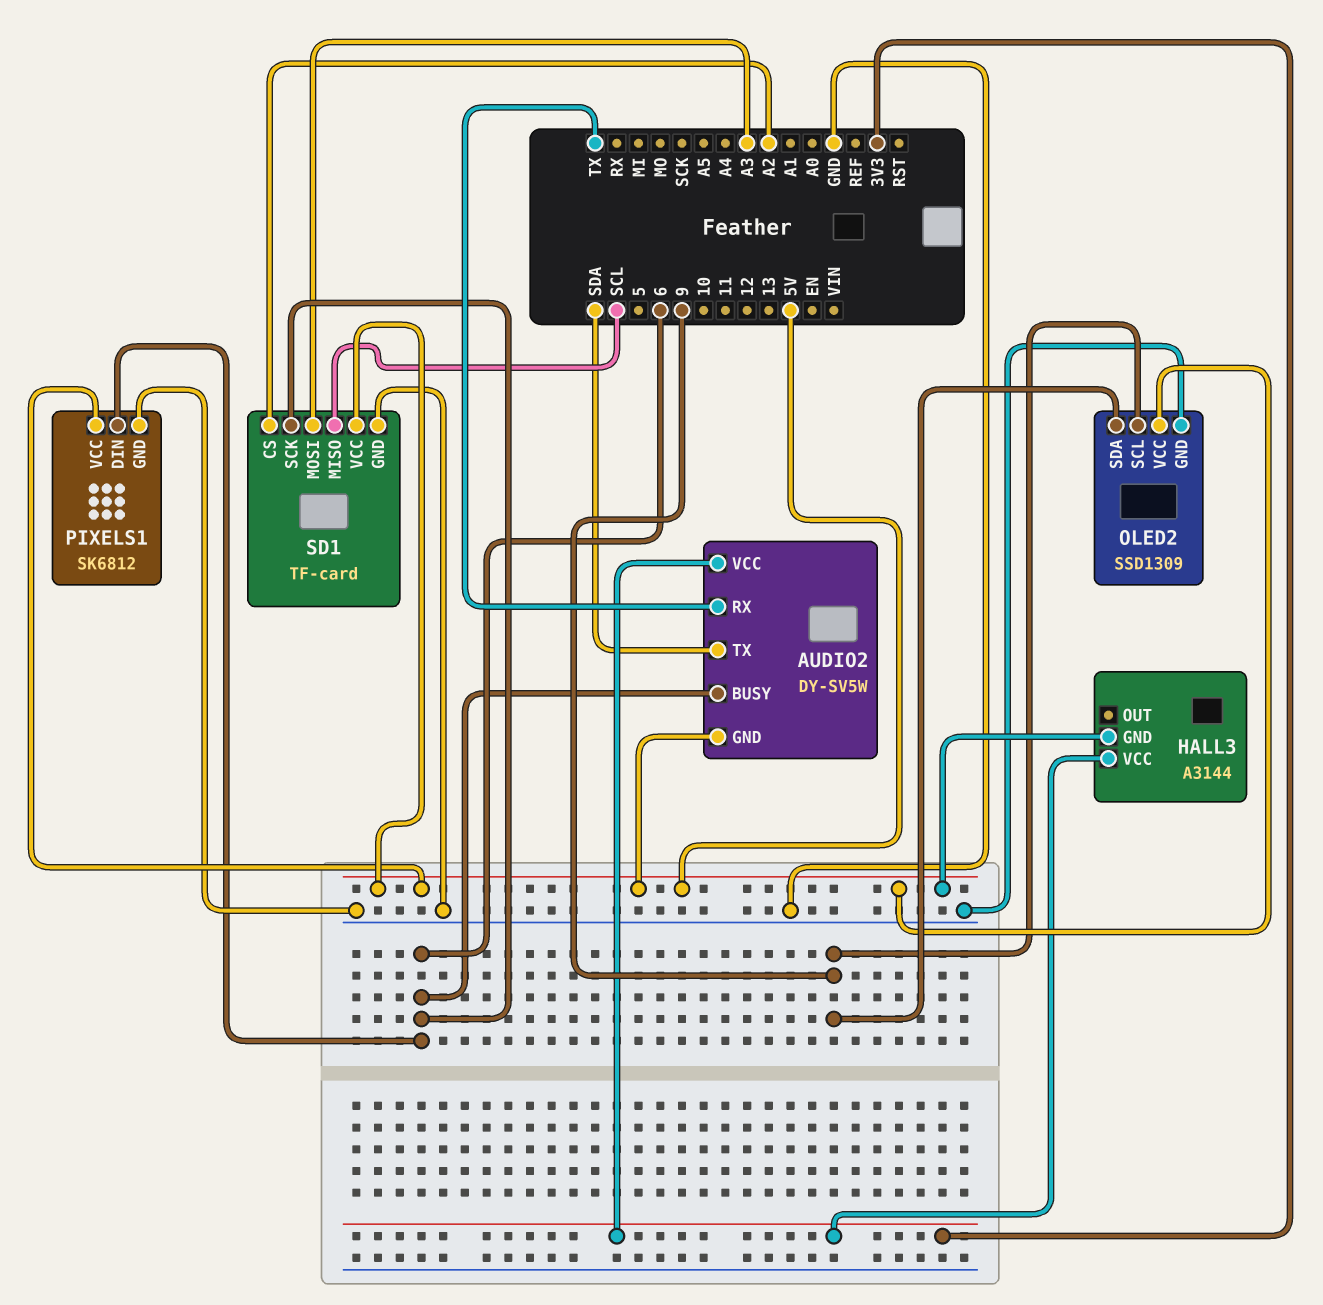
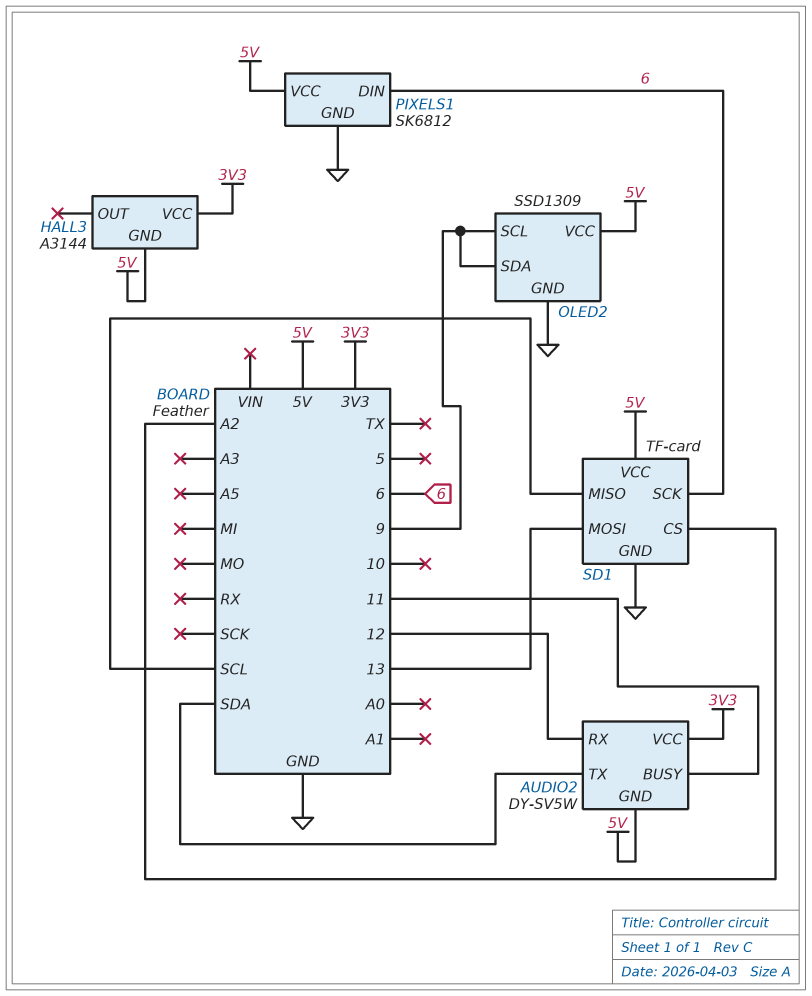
AUDIO2 pin BUSY: 6 -> 11
AUDIO2 pin RX: TX -> 12
SD1 pin MOSI: A3 -> 13

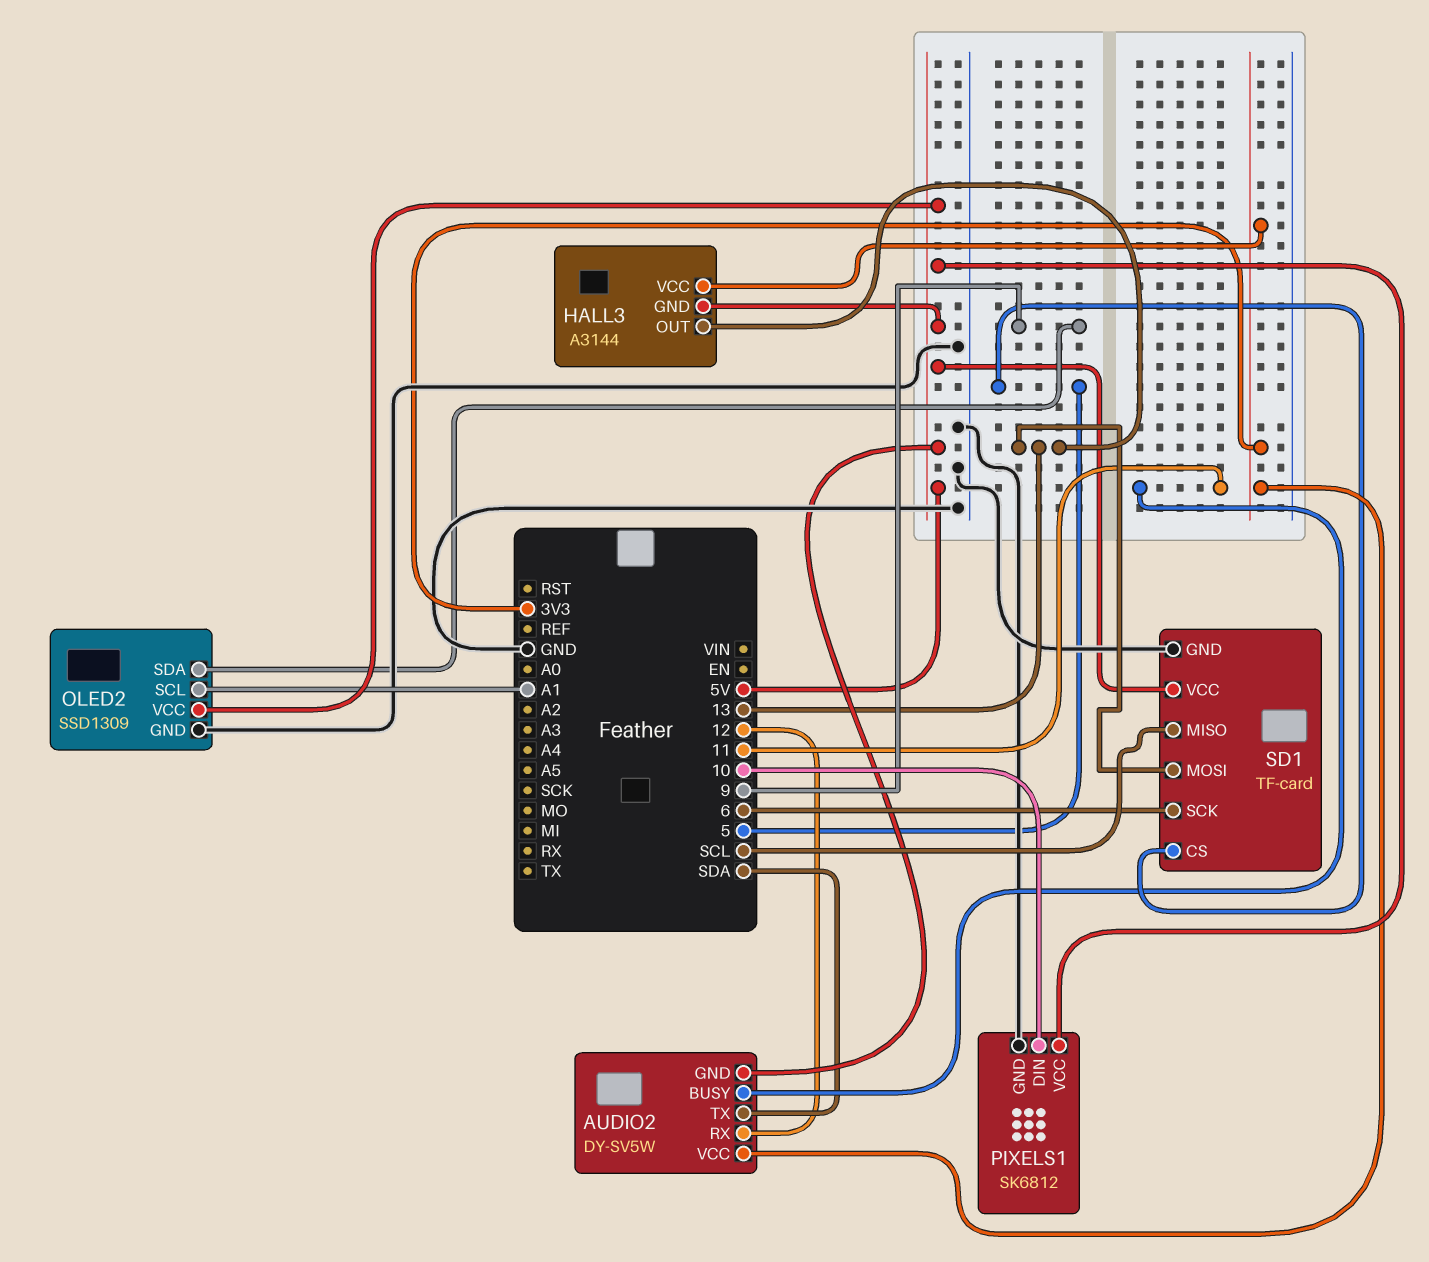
HALL3 pin OUT: none -> 13
OLED2 pin SCL: 9 -> A1
PIXELS1 pin DIN: 6 -> 10
SD1 pin CS: A2 -> 5

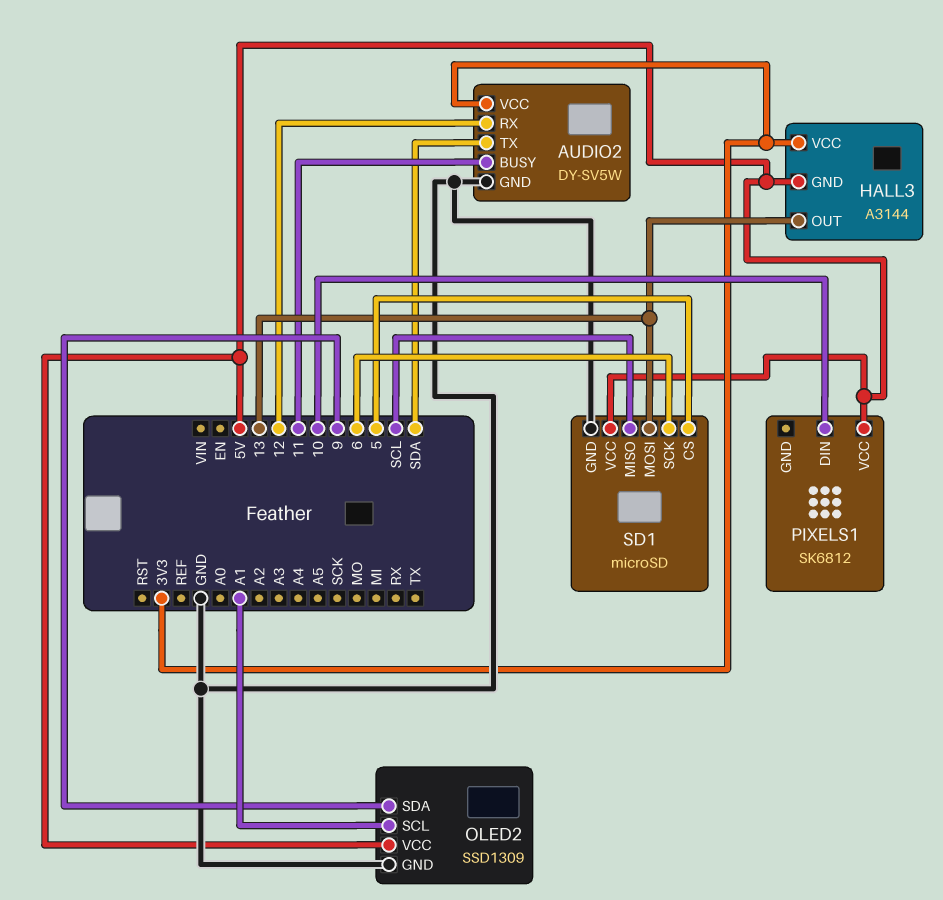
AUDIO2 pin GND: 5V -> GND
PIXELS1 pin GND: GND -> none
SD1: TF-card -> microSD

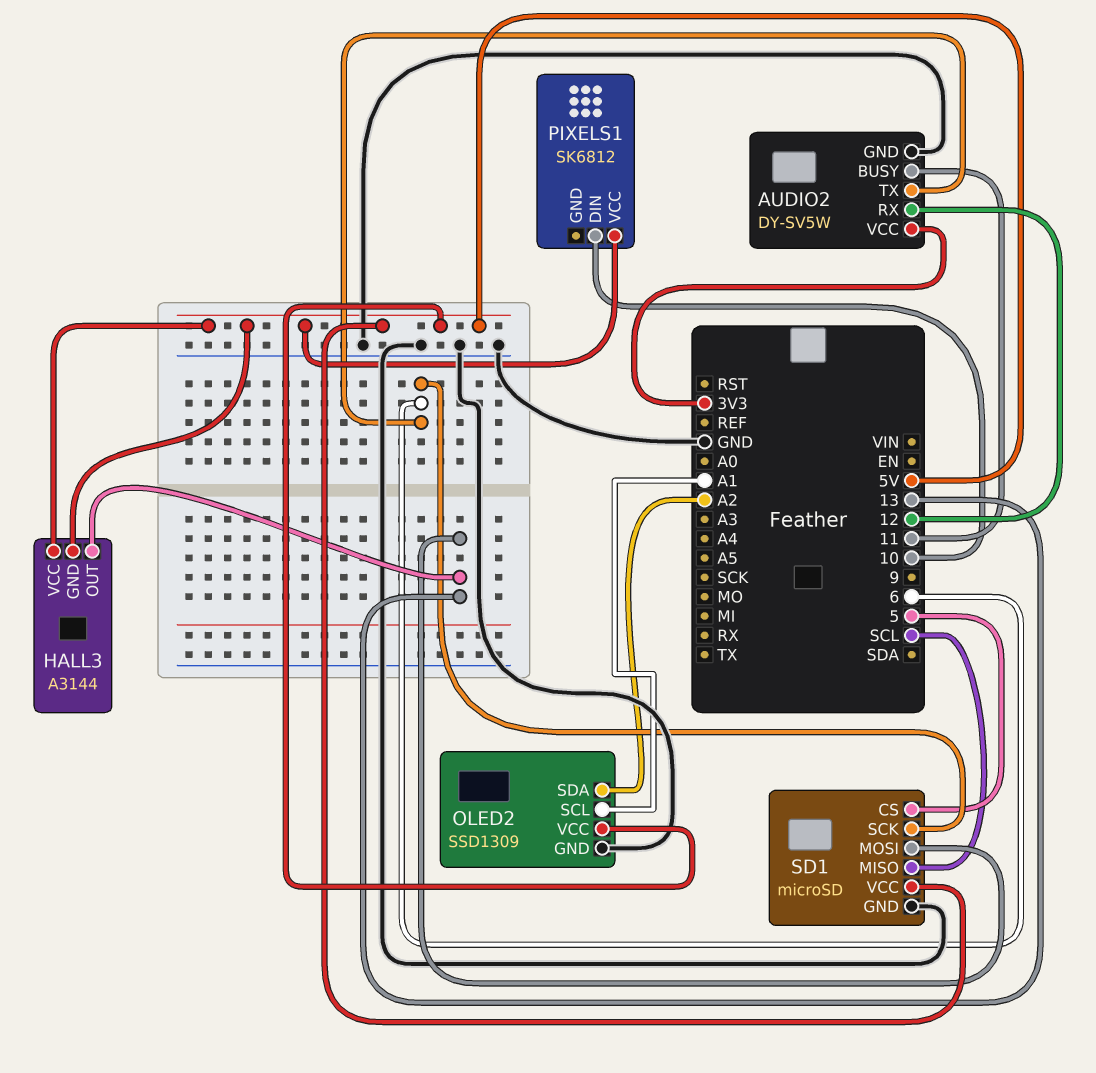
AUDIO2 pin TX: SDA -> 6
HALL3 pin VCC: 3V3 -> 5V
OLED2 pin SDA: 9 -> A2

